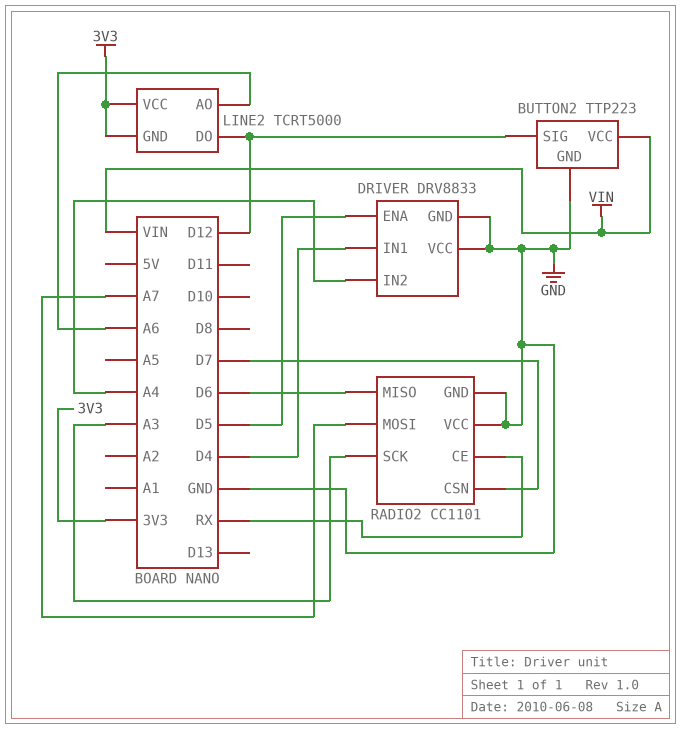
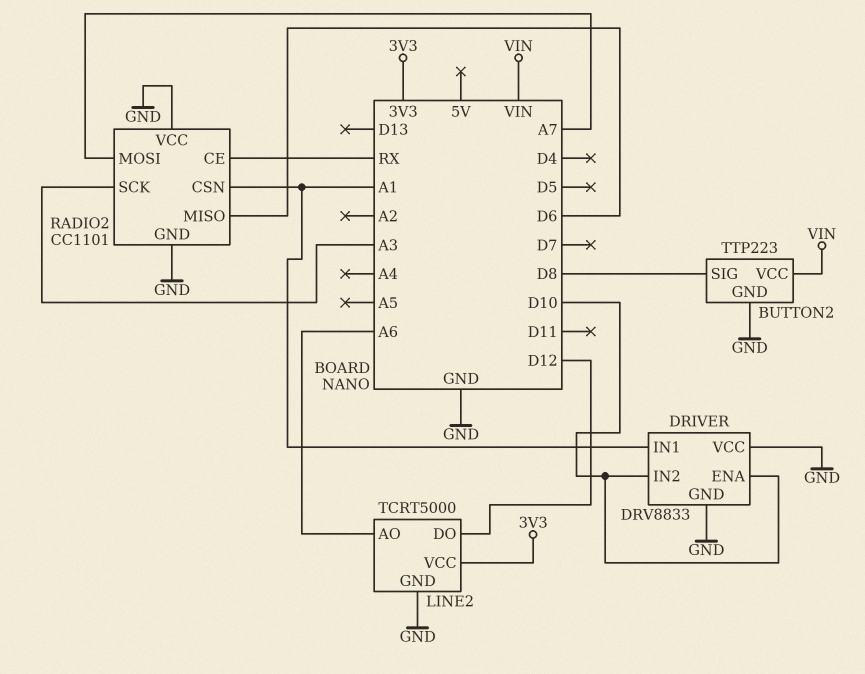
BUTTON2 pin SIG: D12 -> D8
DRIVER pin ENA: D5 -> D10
DRIVER pin IN1: D4 -> A1
DRIVER pin IN2: A4 -> D10
LINE2 pin GND: 3V3 -> GND
RADIO2 pin CSN: D7 -> A1

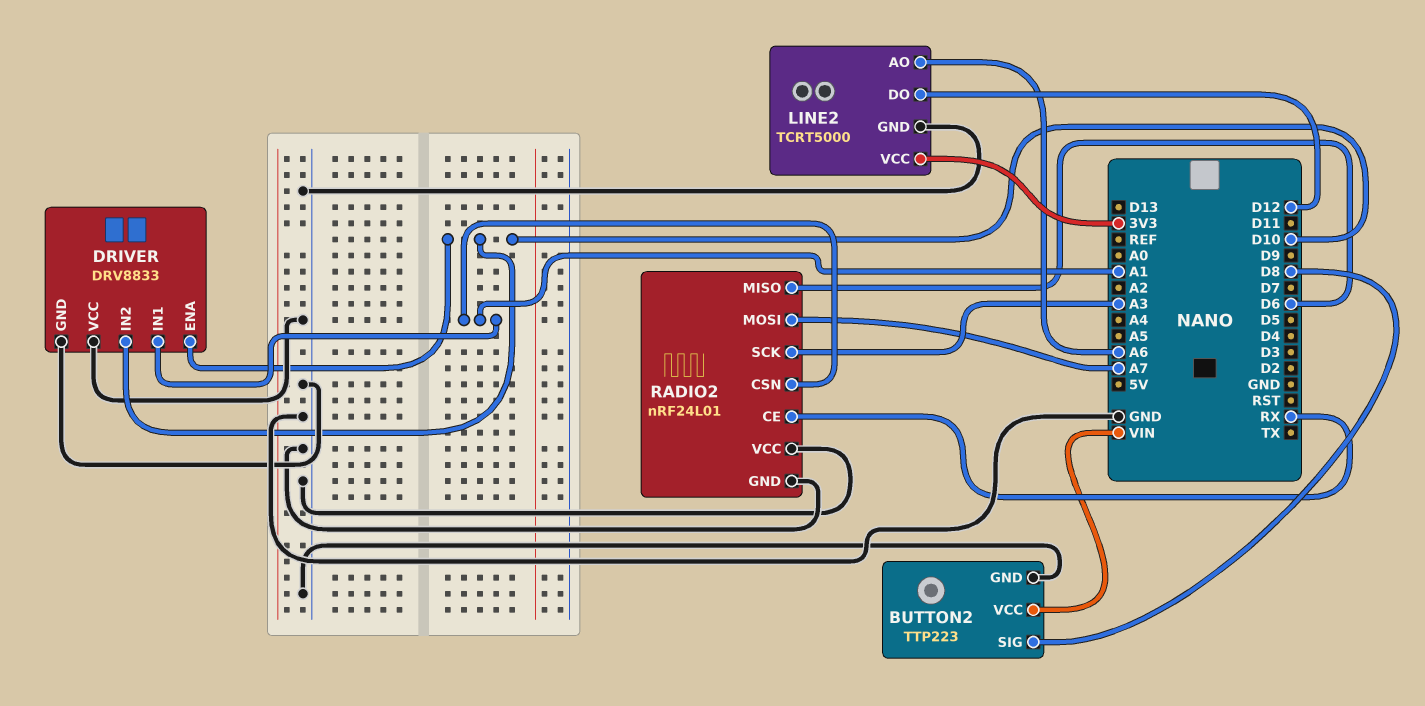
RADIO2: CC1101 -> nRF24L01

